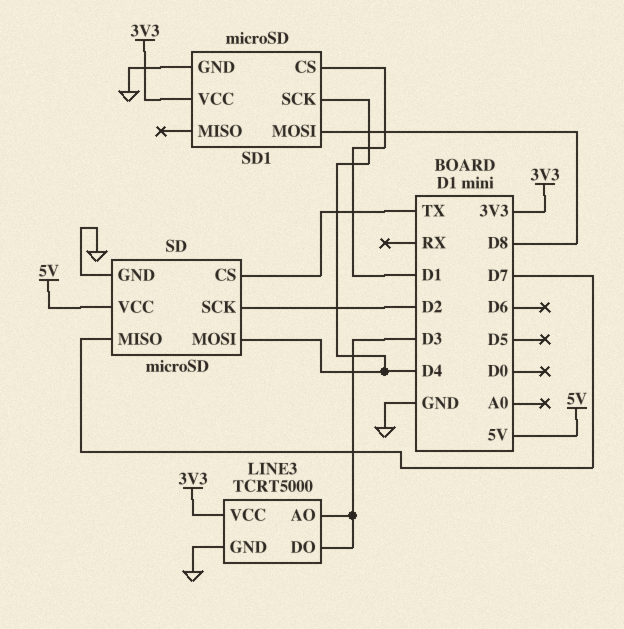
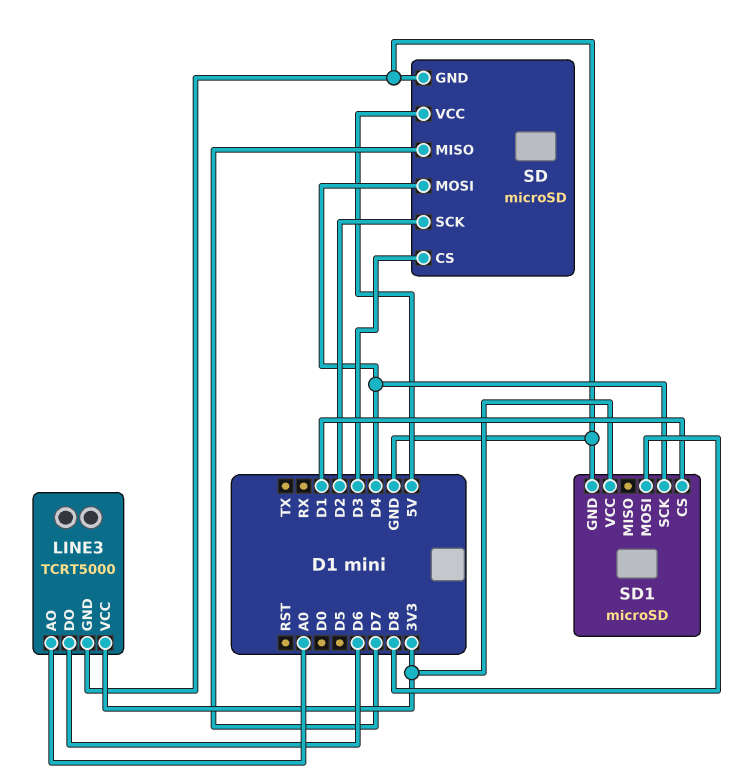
LINE3 pin AO: D3 -> A0
LINE3 pin DO: D3 -> D6
SD pin CS: TX -> D3

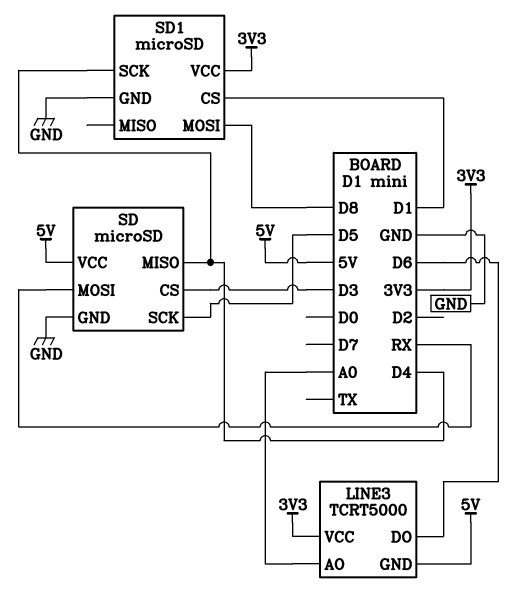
LINE3 pin GND: GND -> 5V
SD pin MISO: D7 -> D4
SD pin MOSI: D4 -> RX
SD pin SCK: D2 -> D5

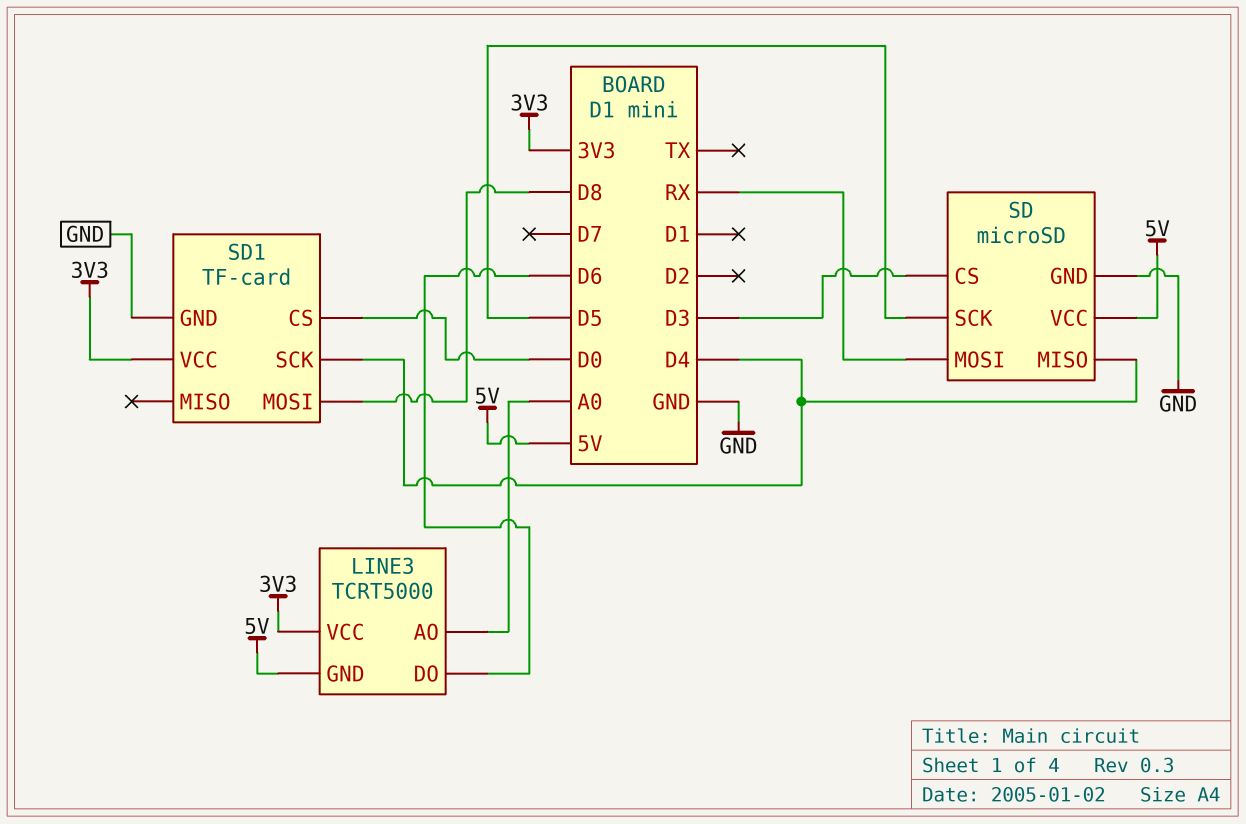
SD1: microSD -> TF-card
SD1 pin CS: D1 -> D0

